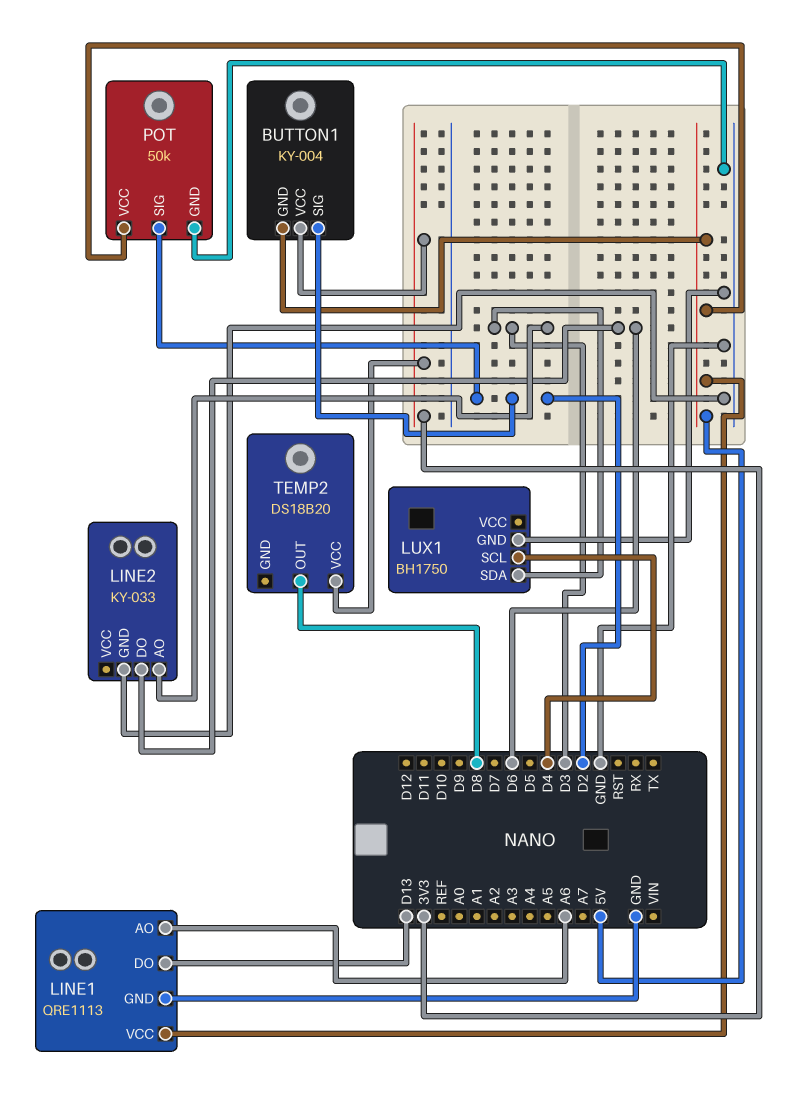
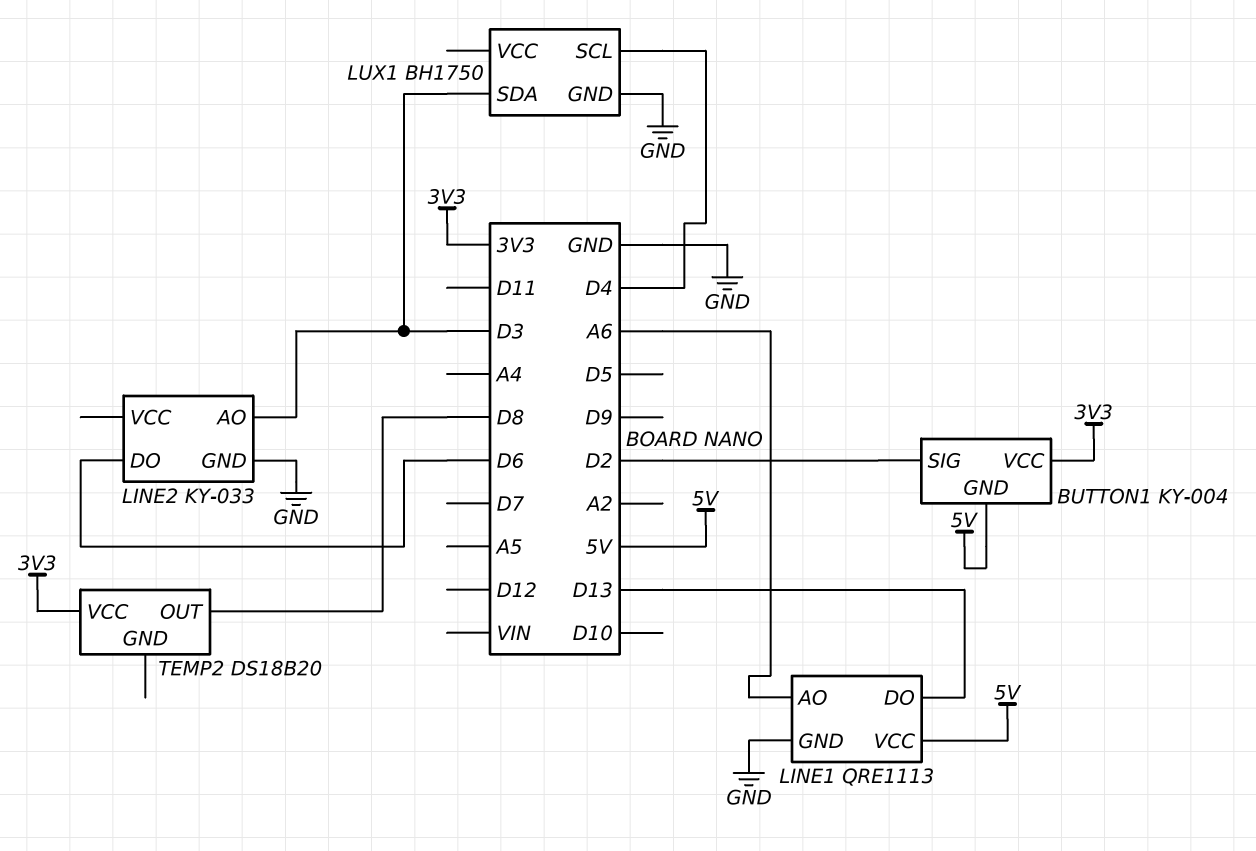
POT: 50k -> none
POT pin GND: GND -> none
POT pin SIG: D2 -> none
POT pin VCC: 5V -> none

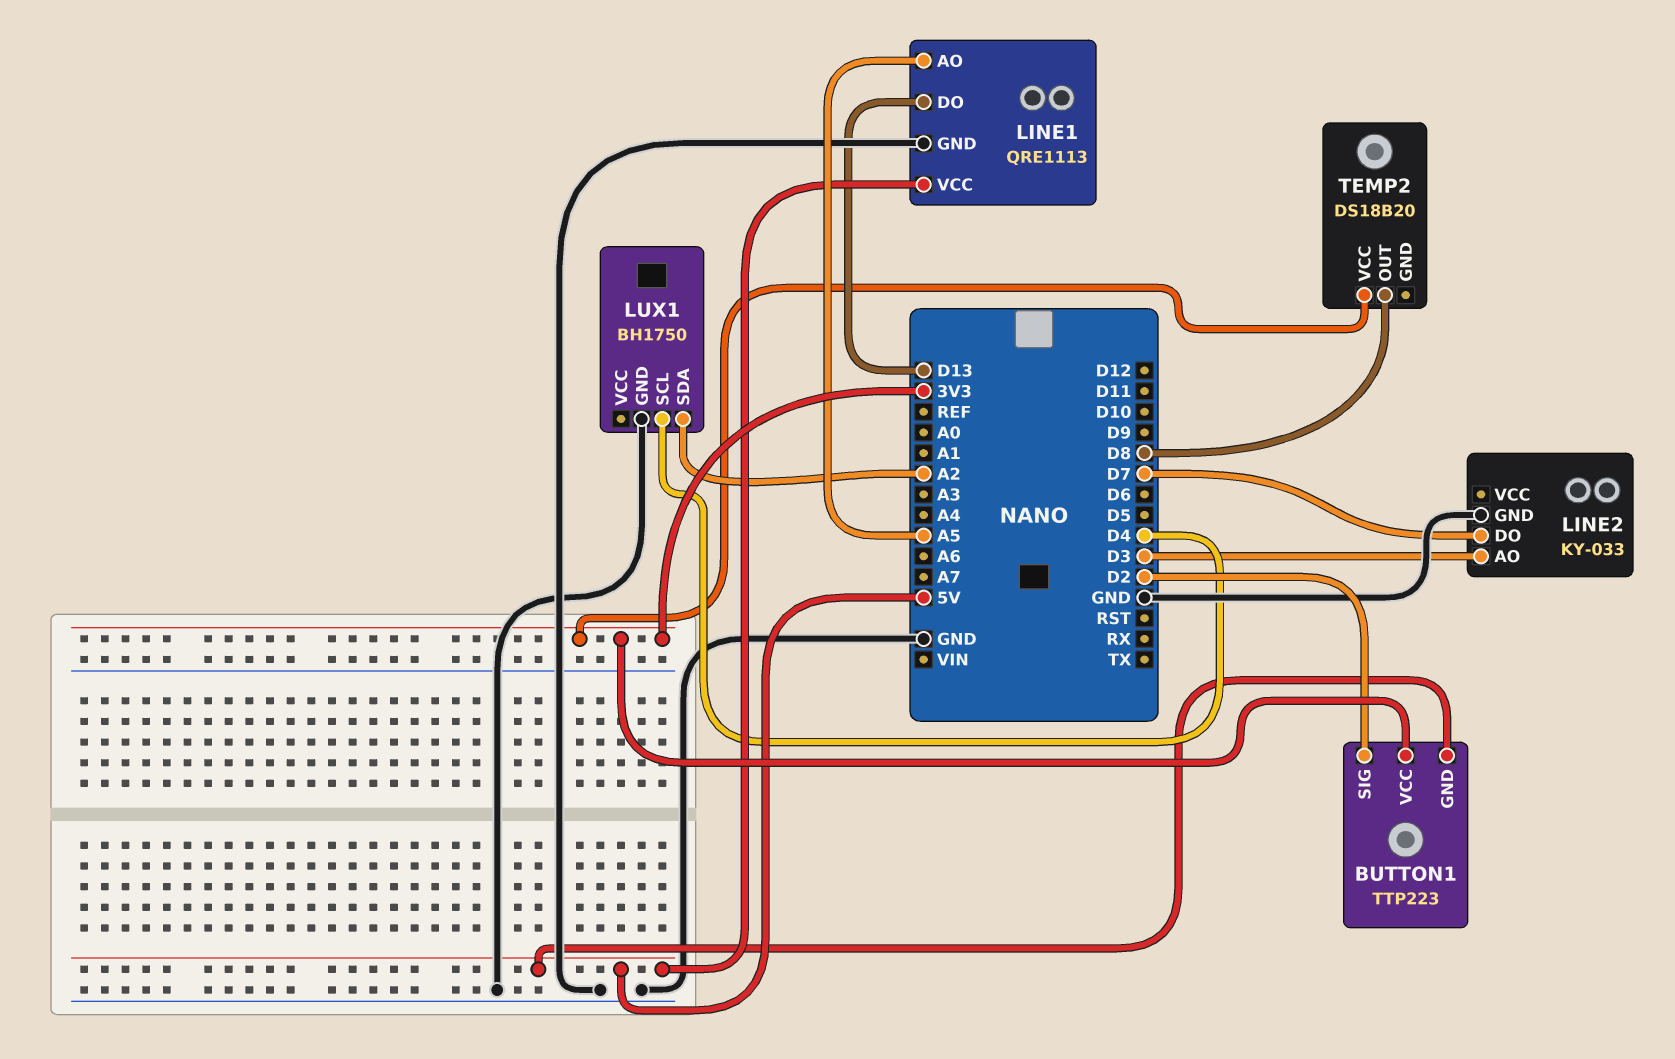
BUTTON1: KY-004 -> TTP223
LINE1 pin AO: A6 -> A5
LINE2 pin DO: D6 -> D7
LUX1 pin SDA: D3 -> A2

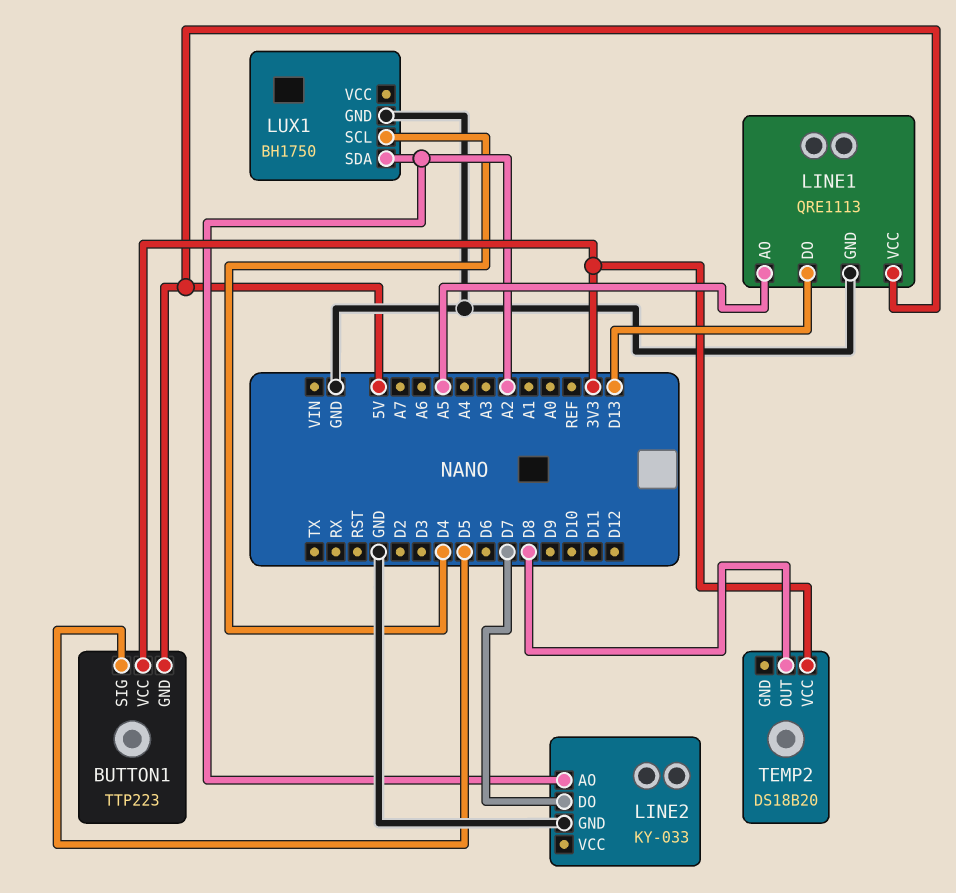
BUTTON1 pin SIG: D2 -> D5
LINE2 pin AO: D3 -> A2

